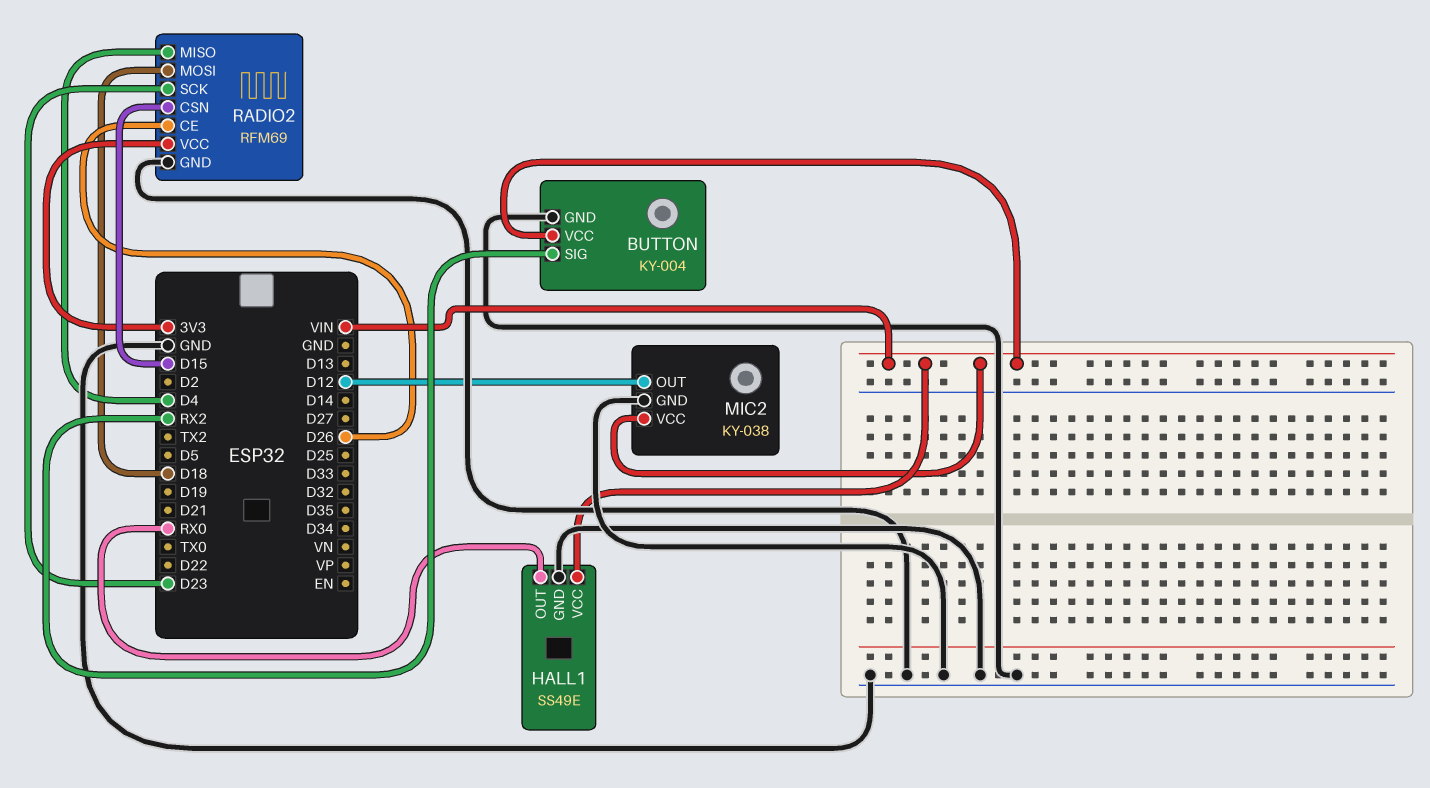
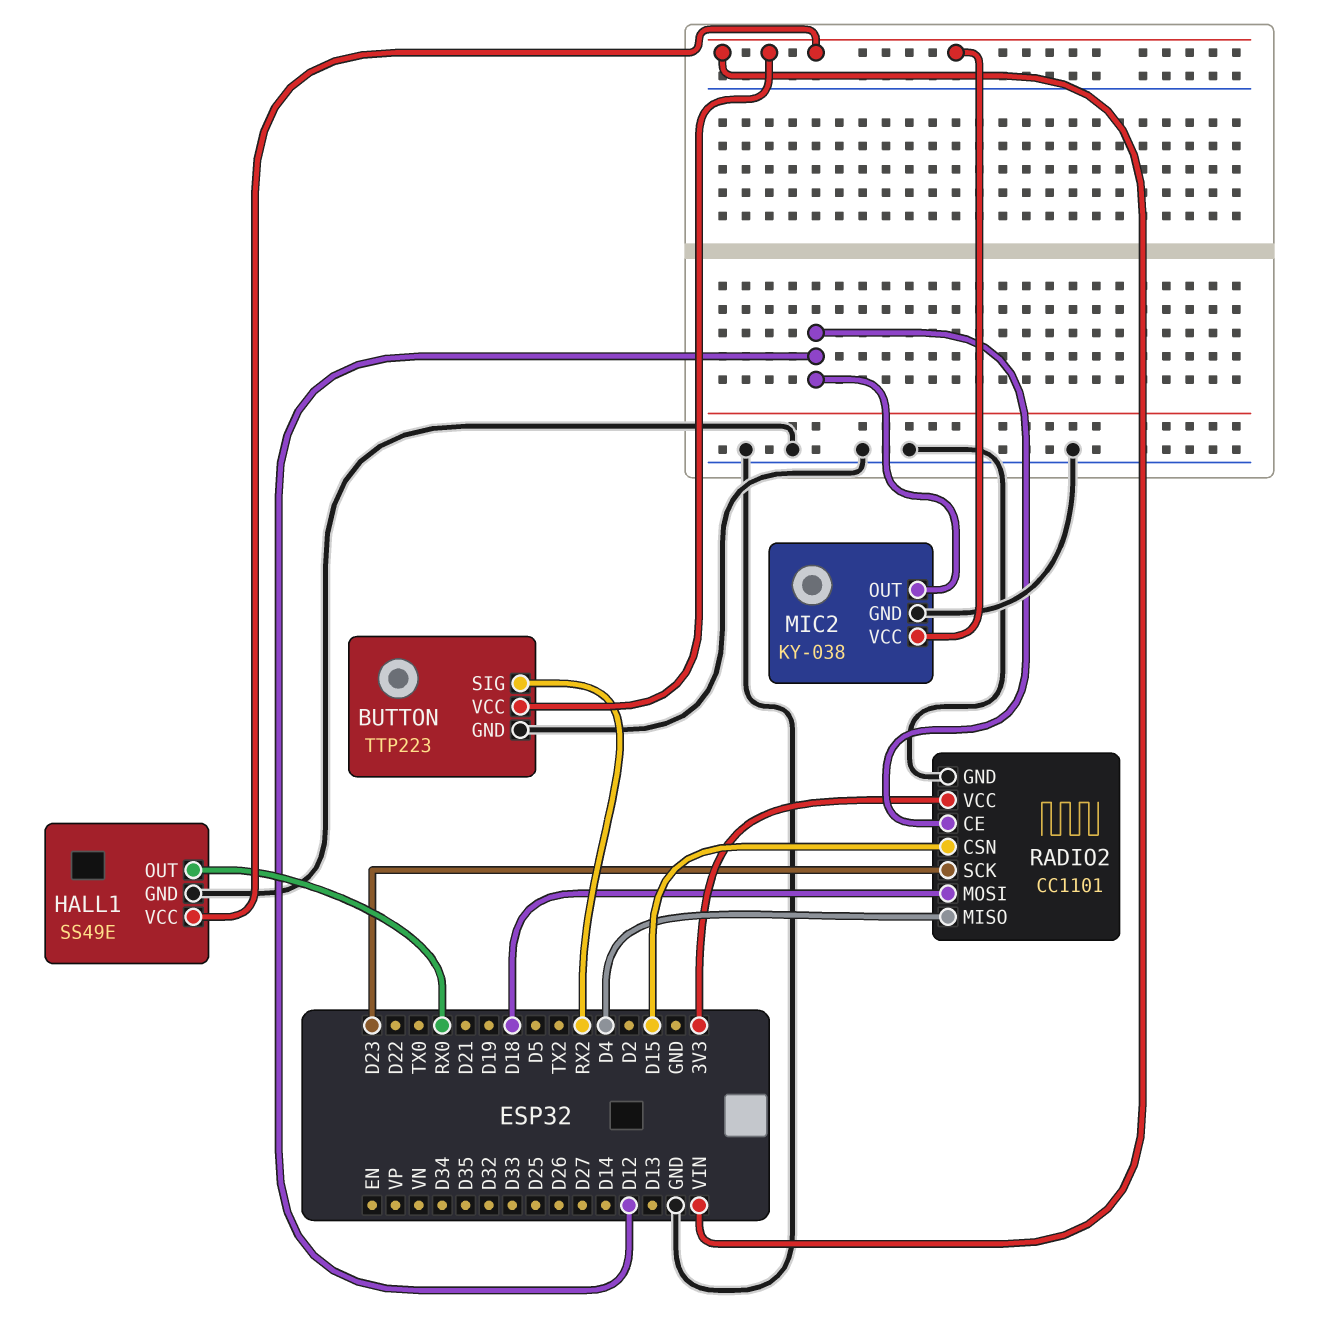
BUTTON: KY-004 -> TTP223
RADIO2: RFM69 -> CC1101
RADIO2 pin CE: D26 -> D12

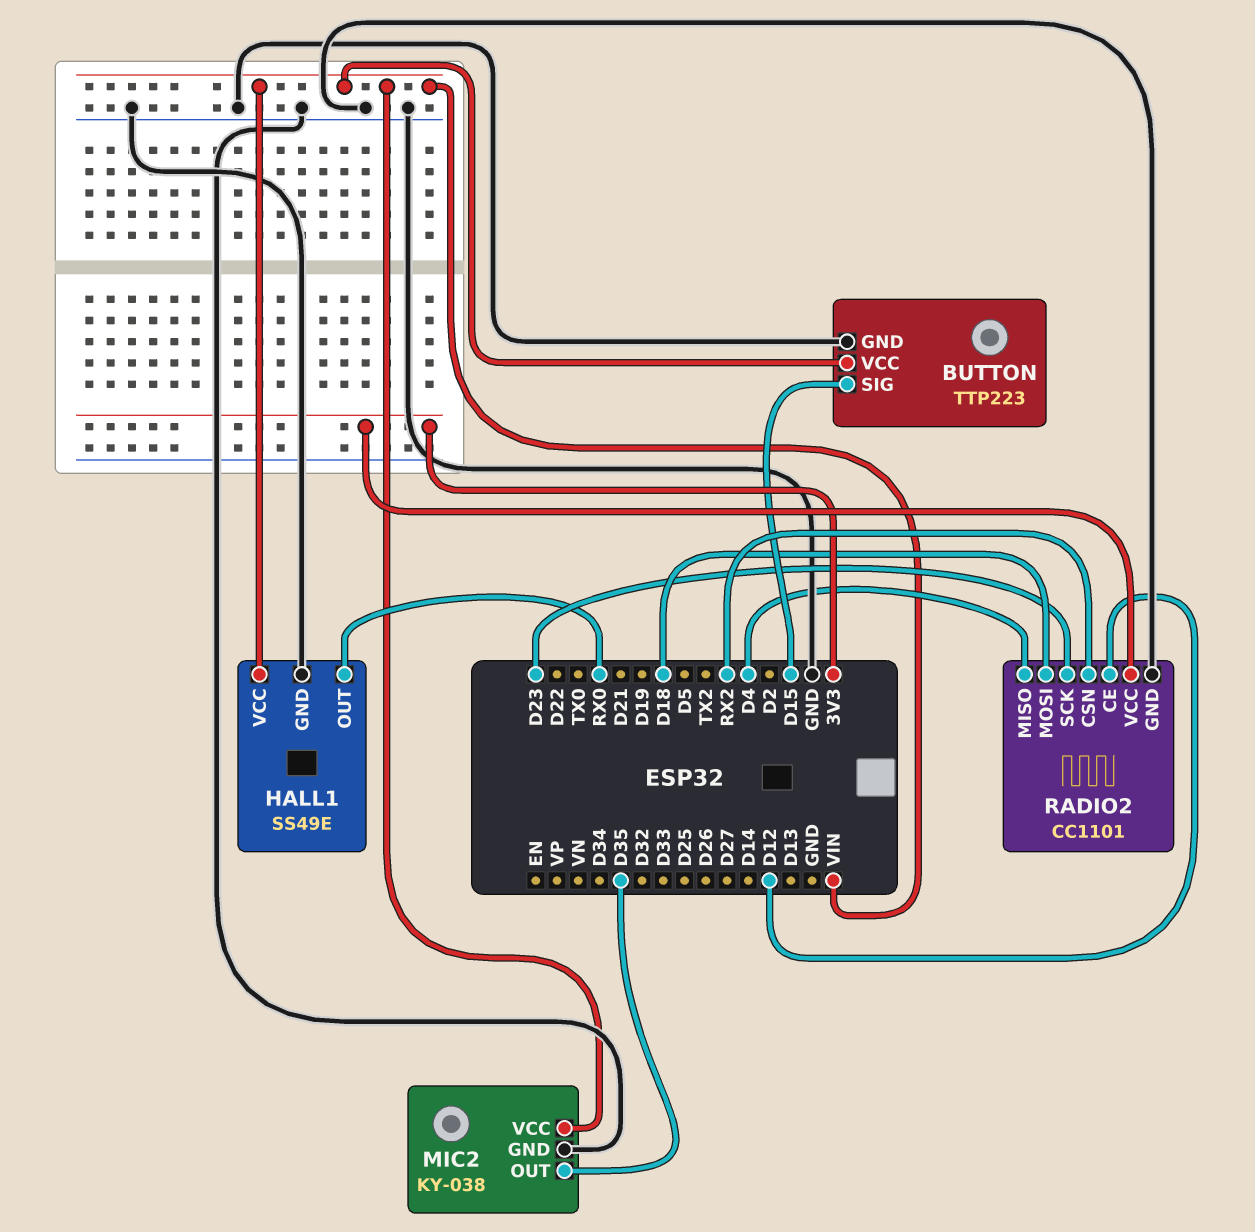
BUTTON pin SIG: RX2 -> D15
MIC2 pin OUT: D12 -> D35
RADIO2 pin CSN: D15 -> RX2

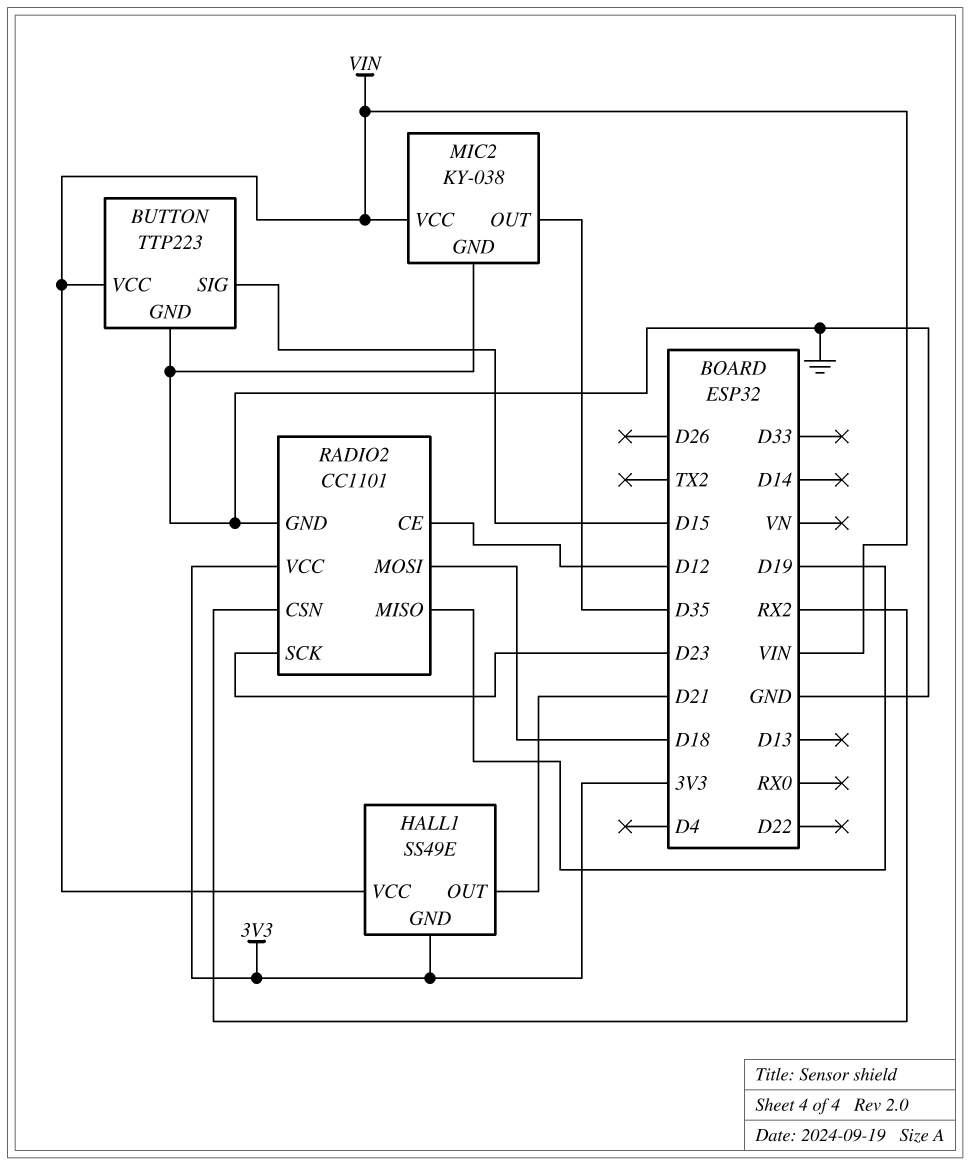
HALL1 pin GND: GND -> 3V3
HALL1 pin OUT: RX0 -> D21
RADIO2 pin MISO: D4 -> D19

